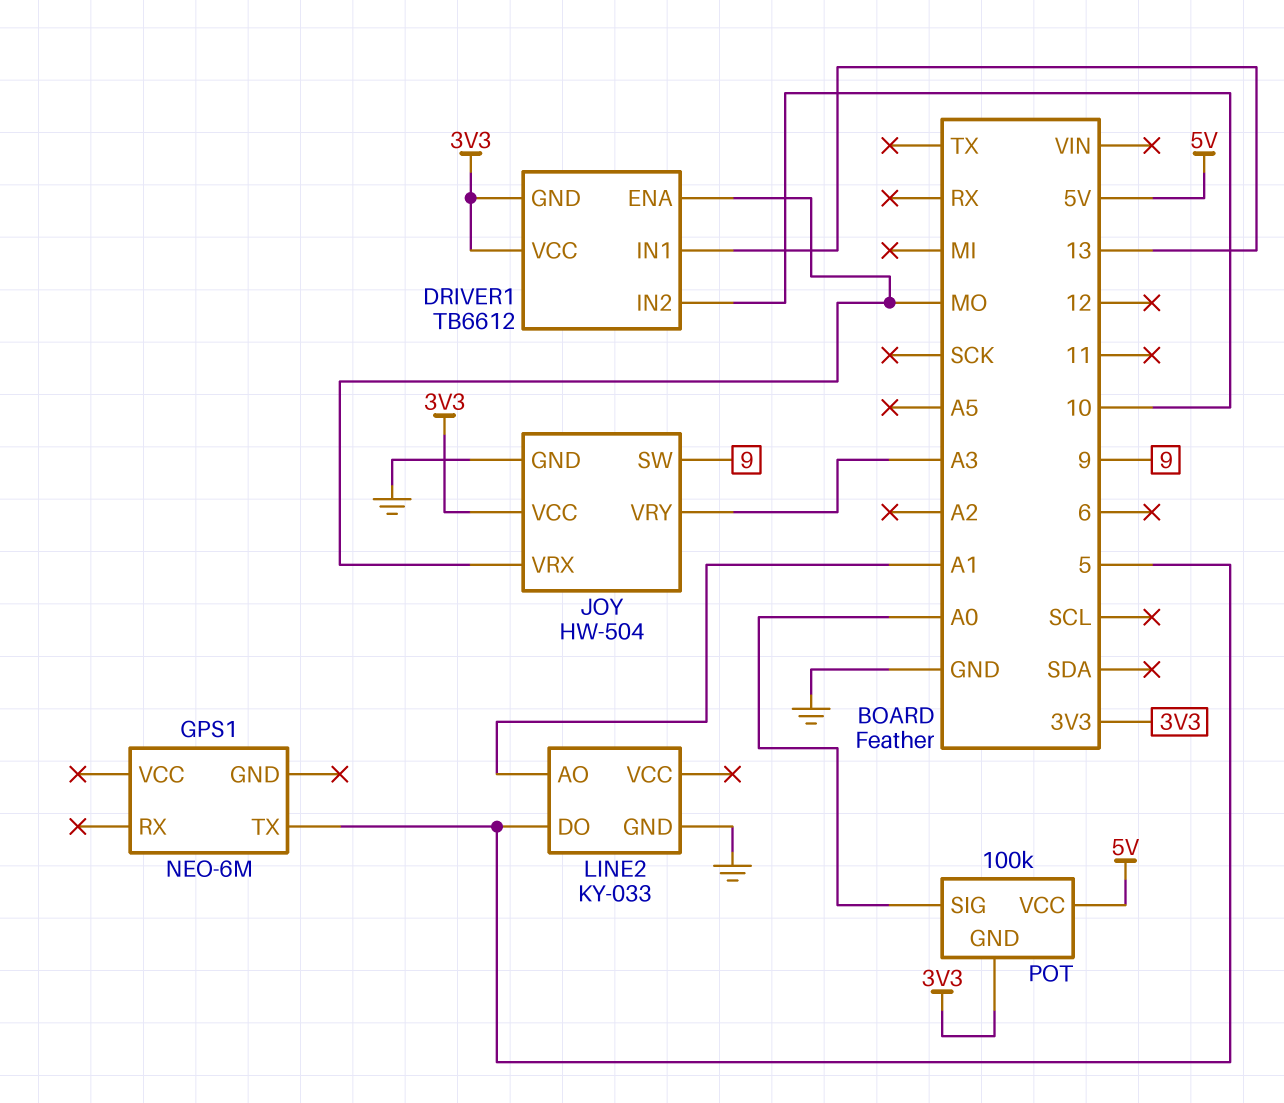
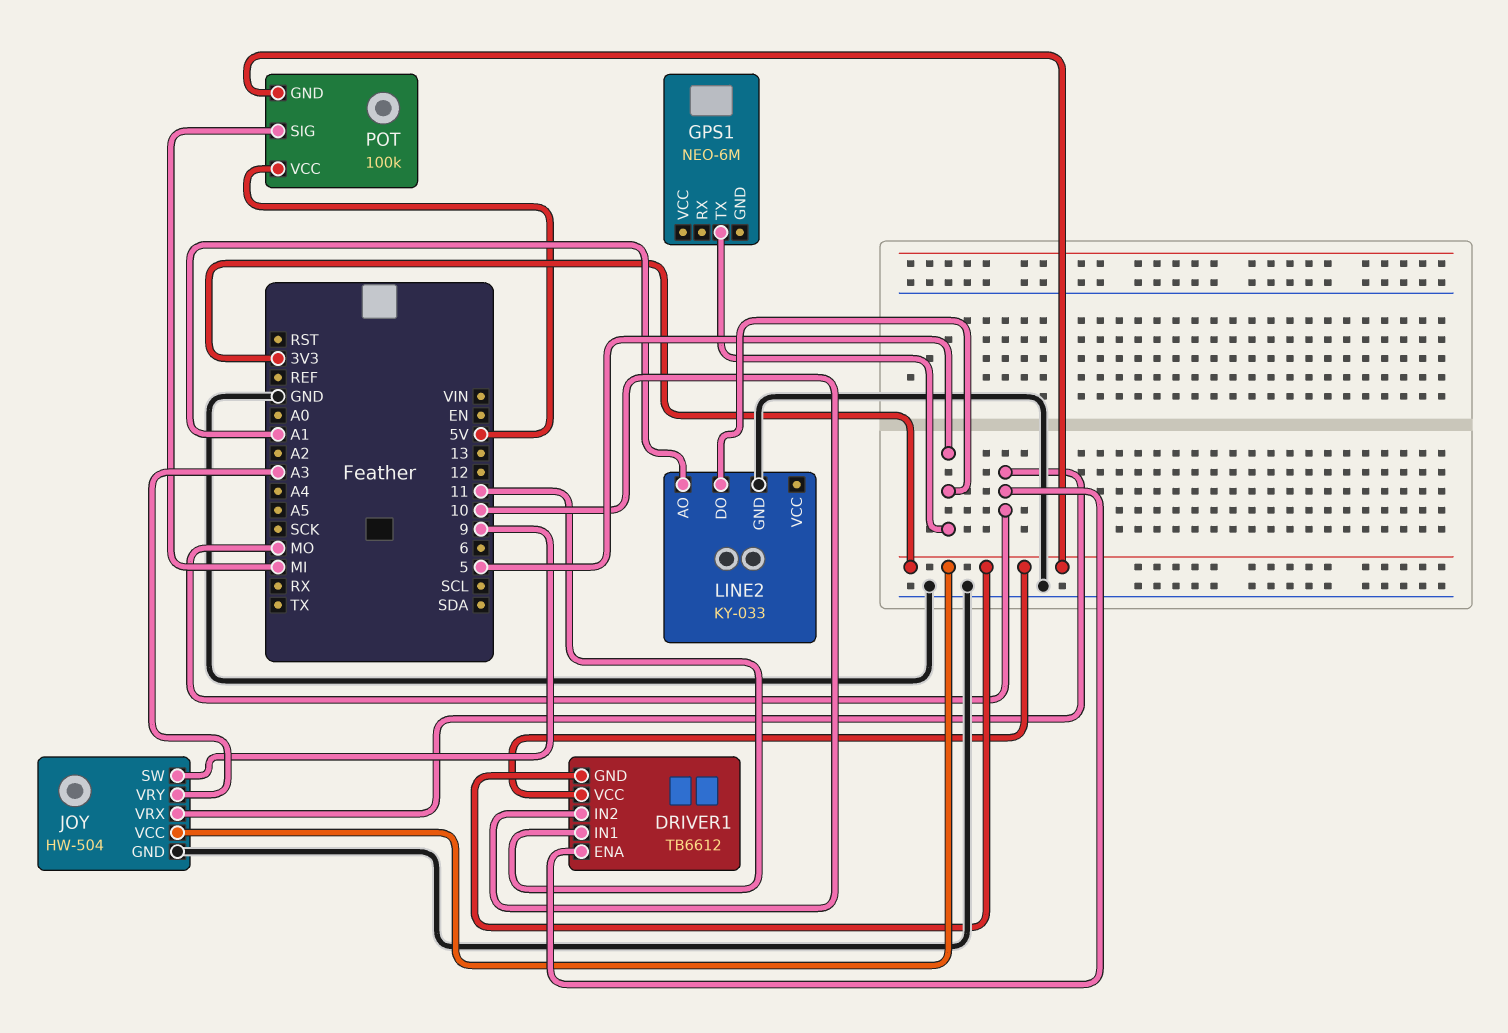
DRIVER1 pin IN1: 13 -> 11
POT pin SIG: A0 -> MI

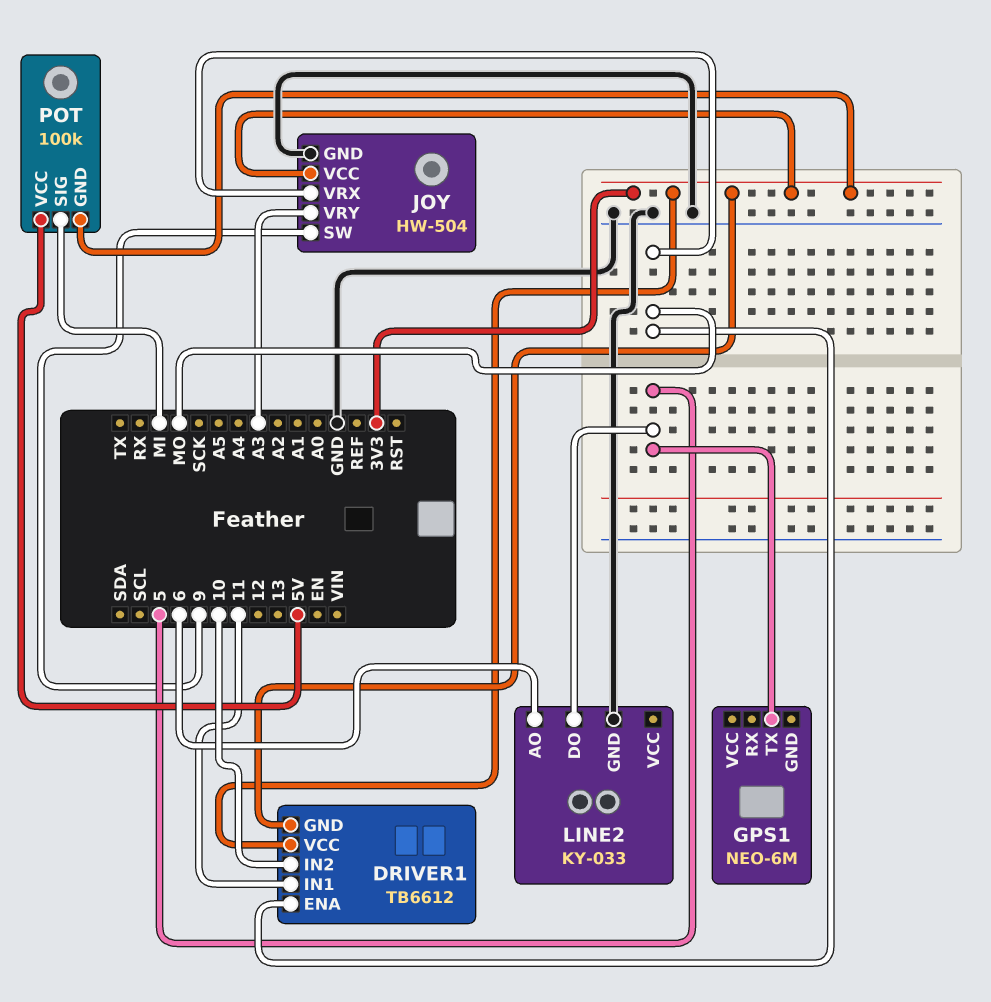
LINE2 pin AO: A1 -> 6

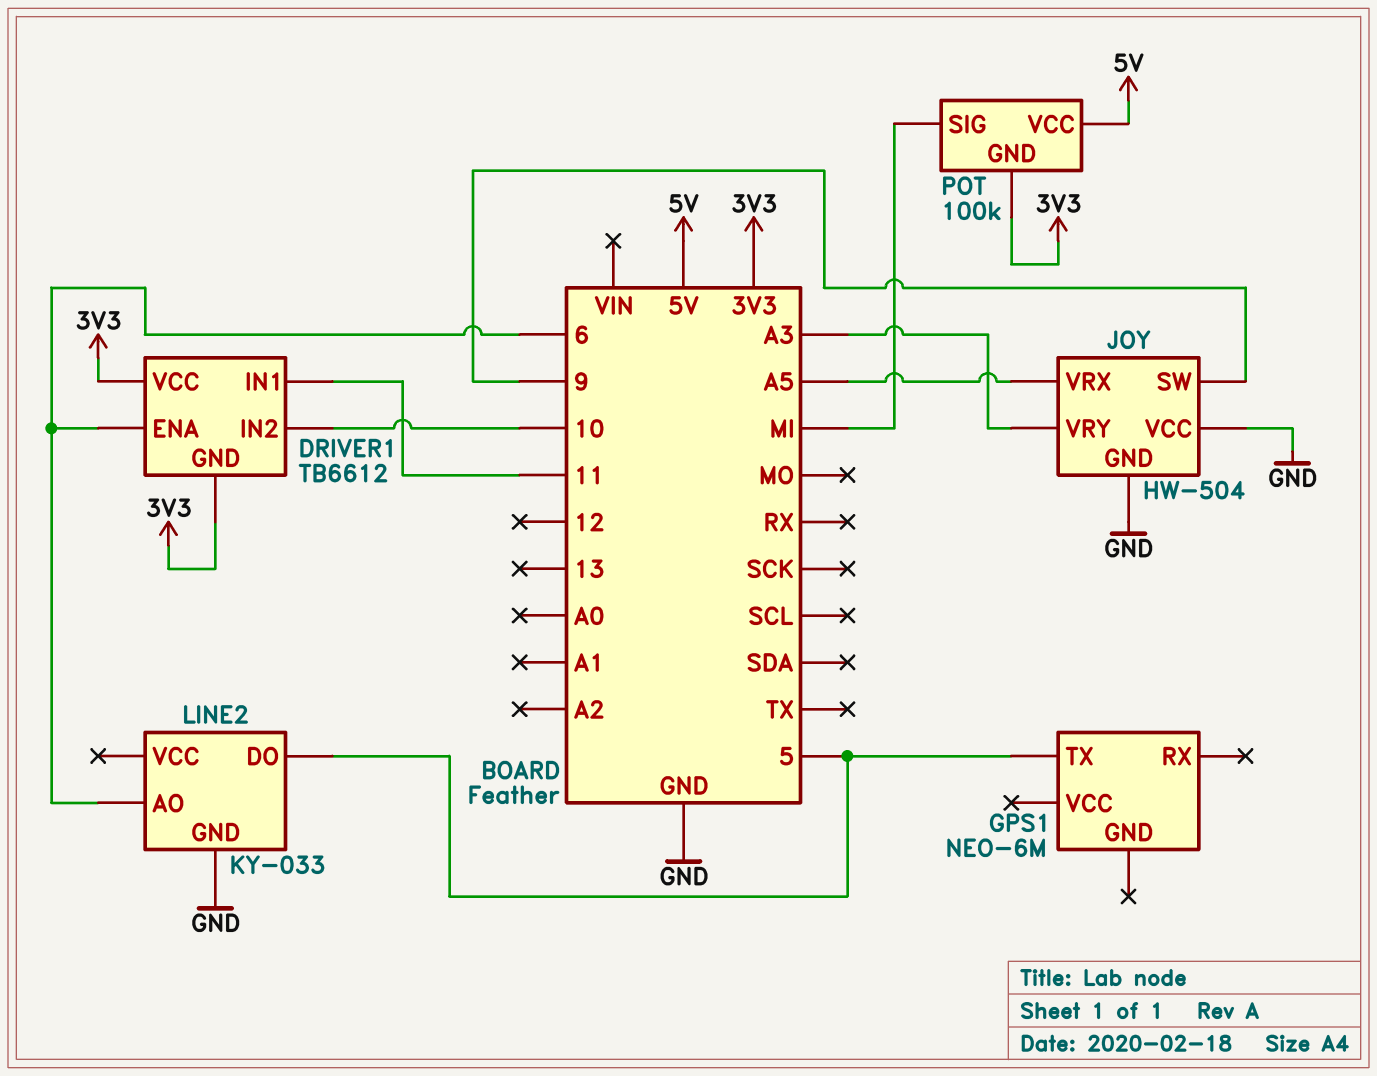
DRIVER1 pin ENA: MO -> 6
JOY pin VCC: 3V3 -> GND
JOY pin VRX: MO -> A5

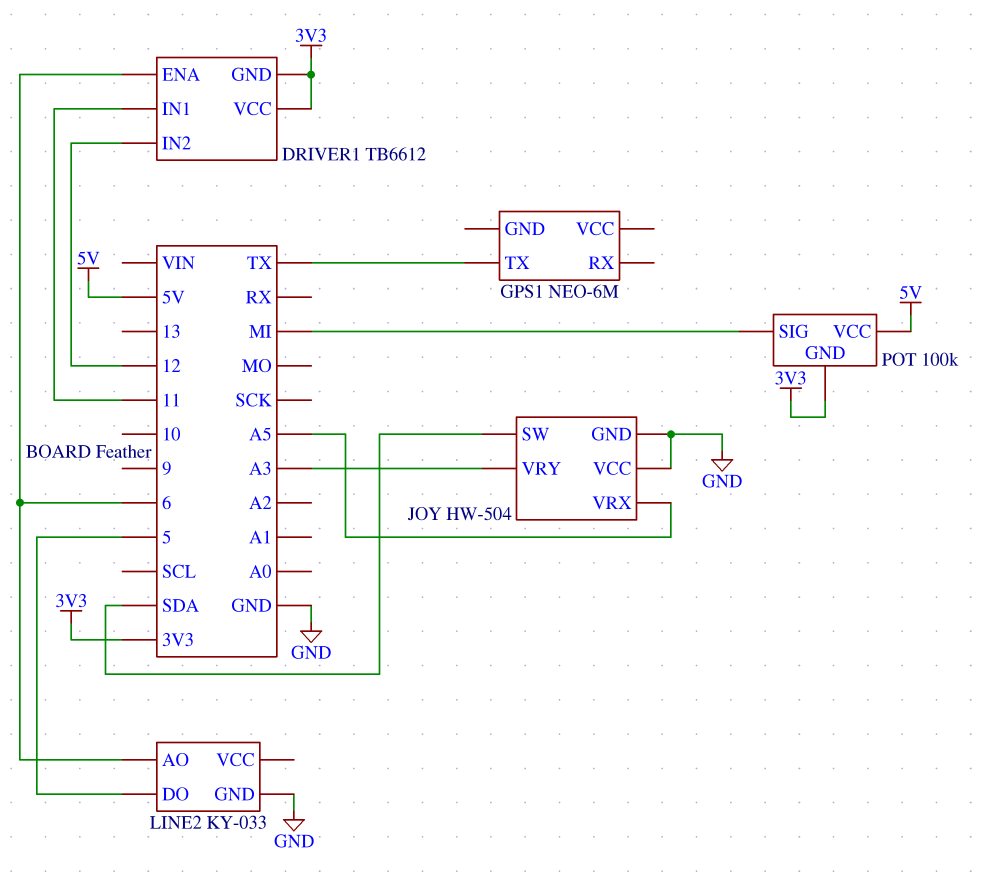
DRIVER1 pin IN2: 10 -> 12
GPS1 pin TX: 5 -> TX
JOY pin SW: 9 -> SDA

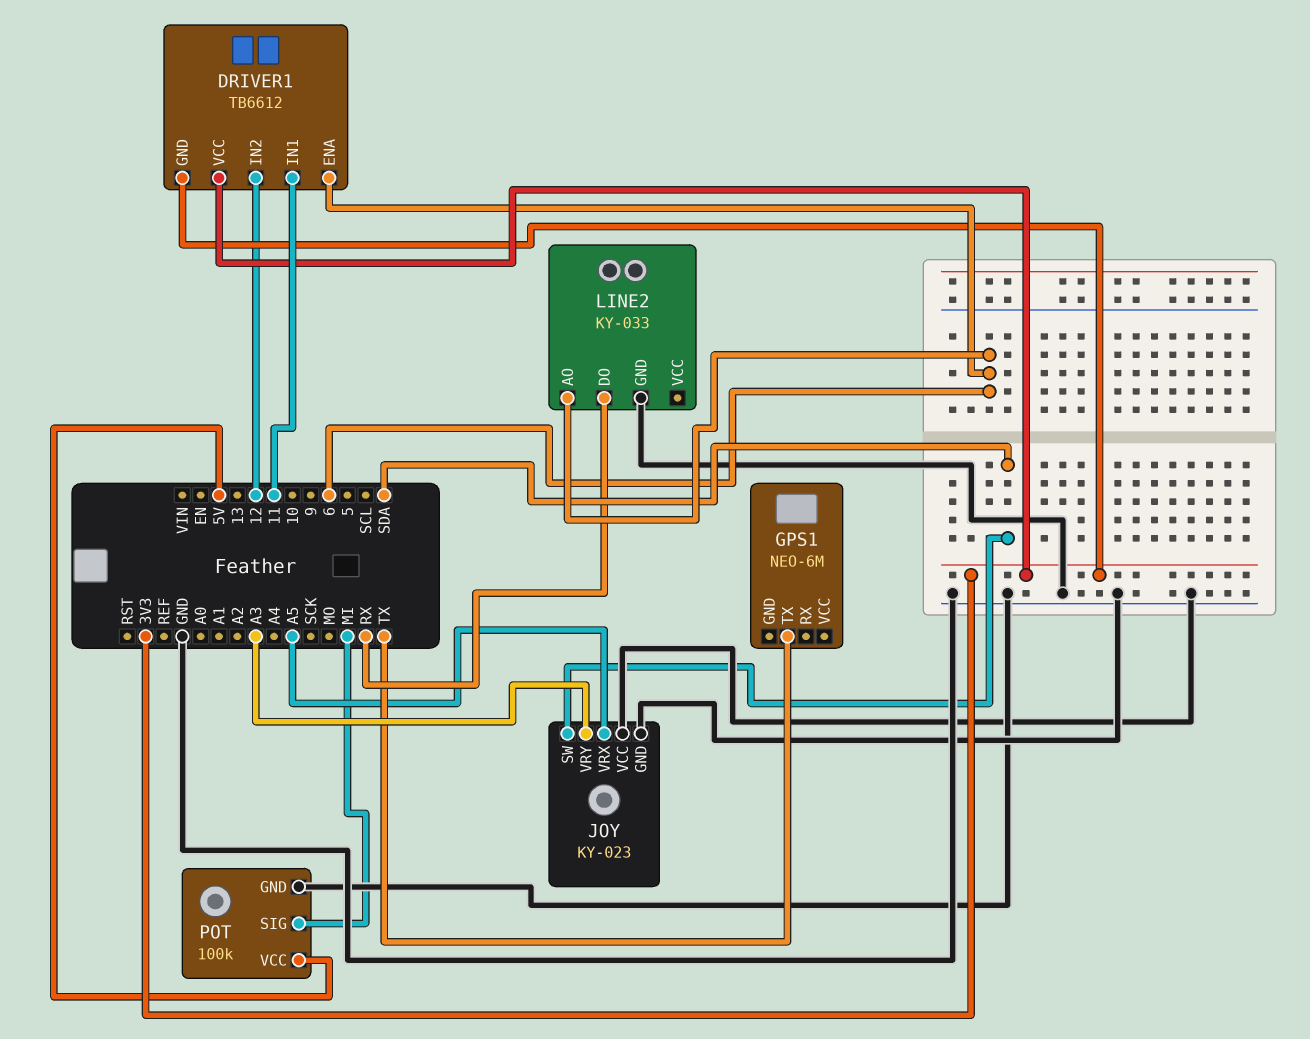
JOY: HW-504 -> KY-023
LINE2 pin DO: 5 -> RX
POT pin GND: 3V3 -> GND

